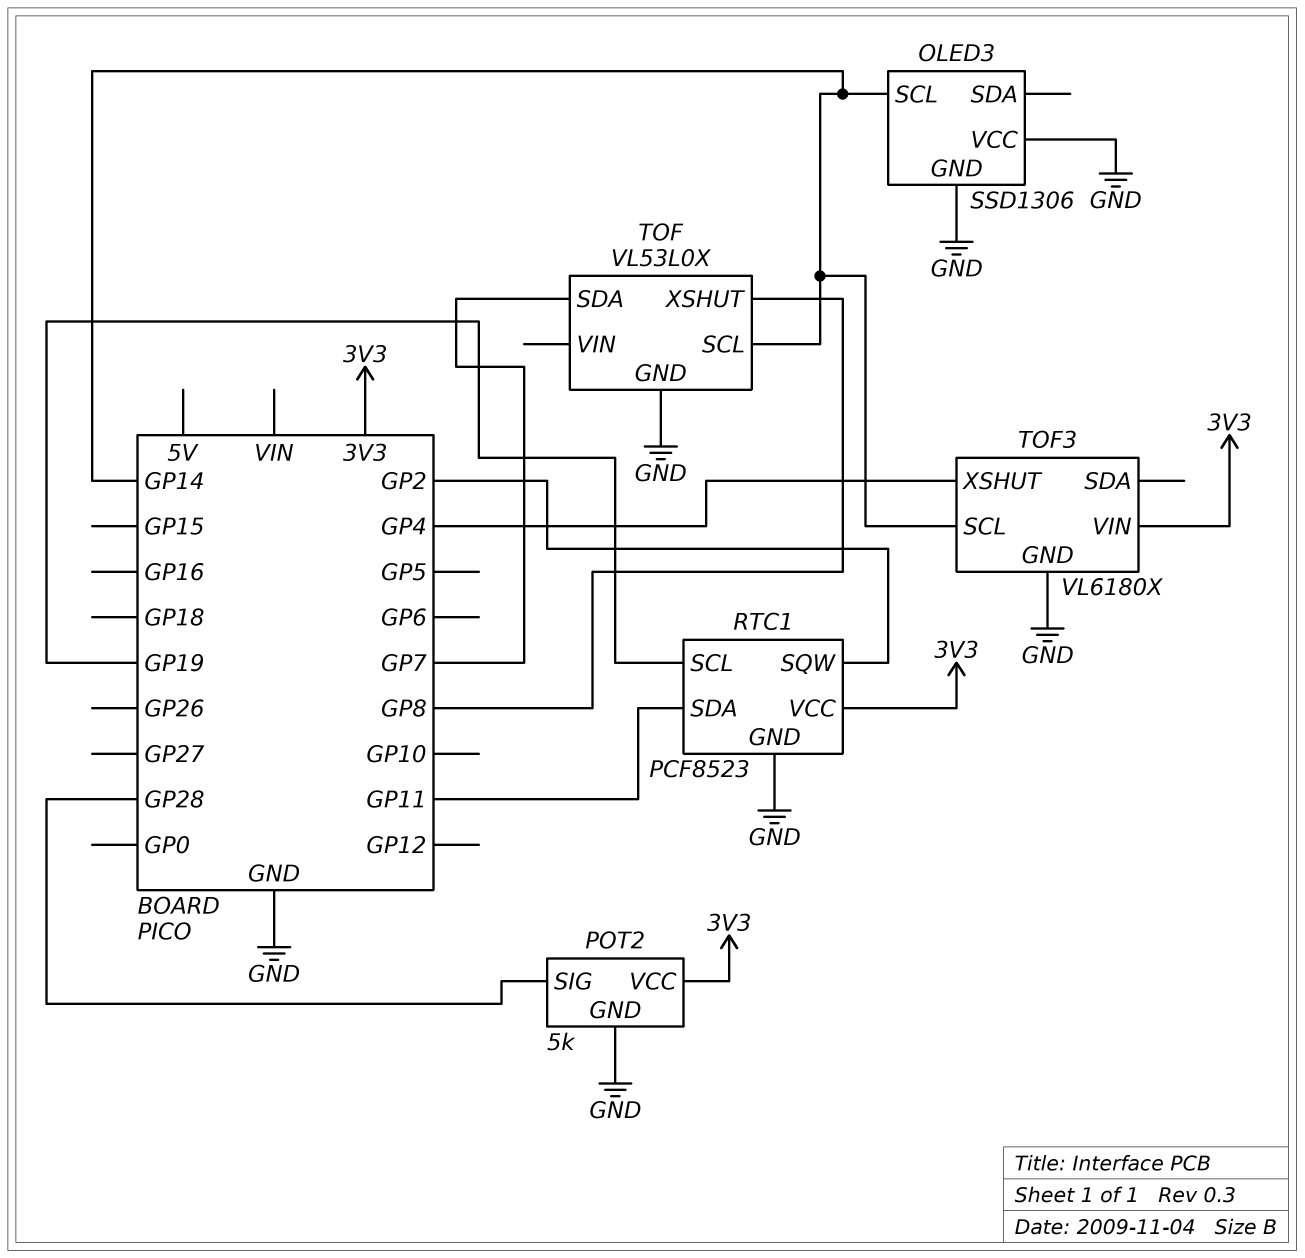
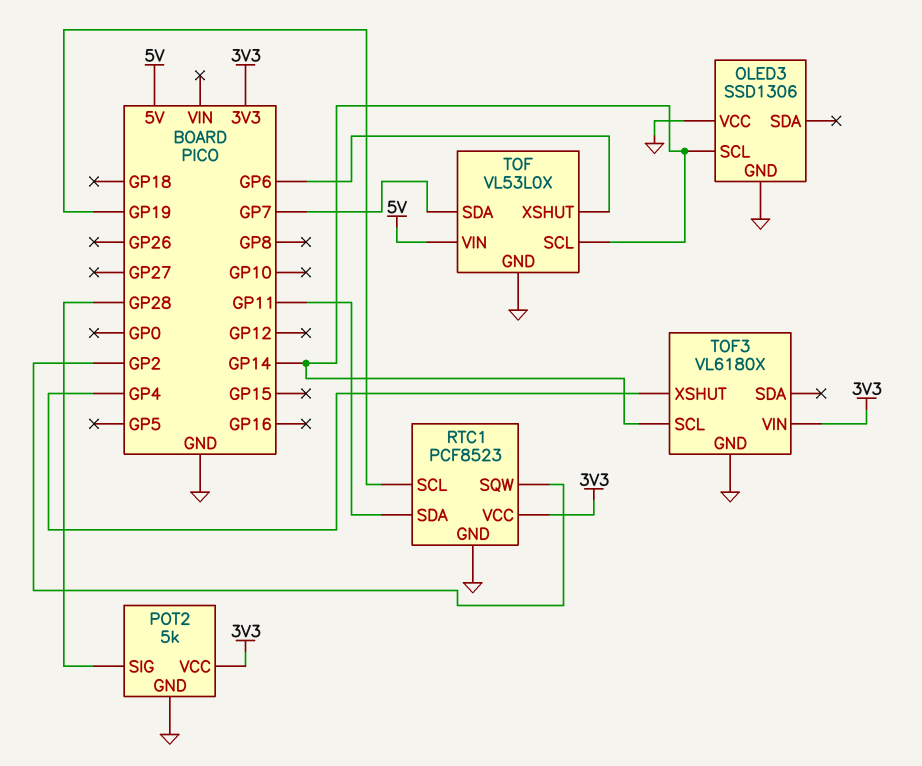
TOF pin VIN: none -> 5V
TOF pin XSHUT: GP8 -> GP6

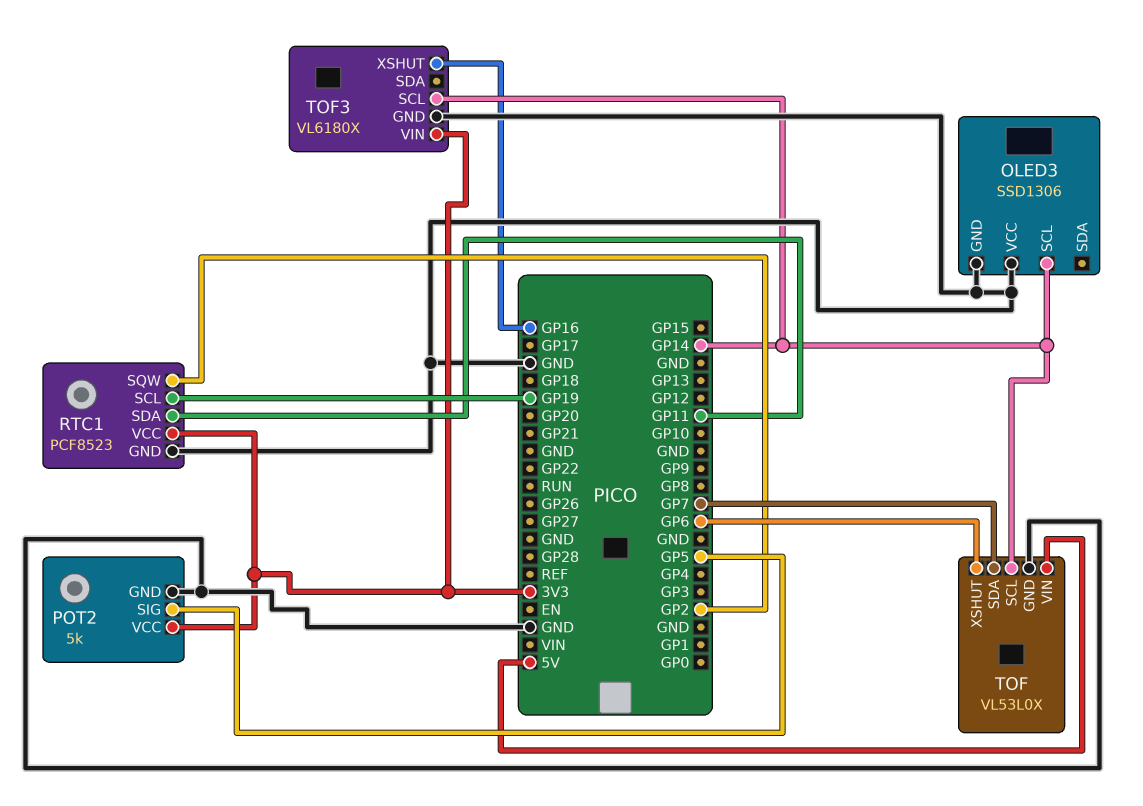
POT2 pin SIG: GP28 -> GP5
TOF3 pin XSHUT: GP4 -> GP16

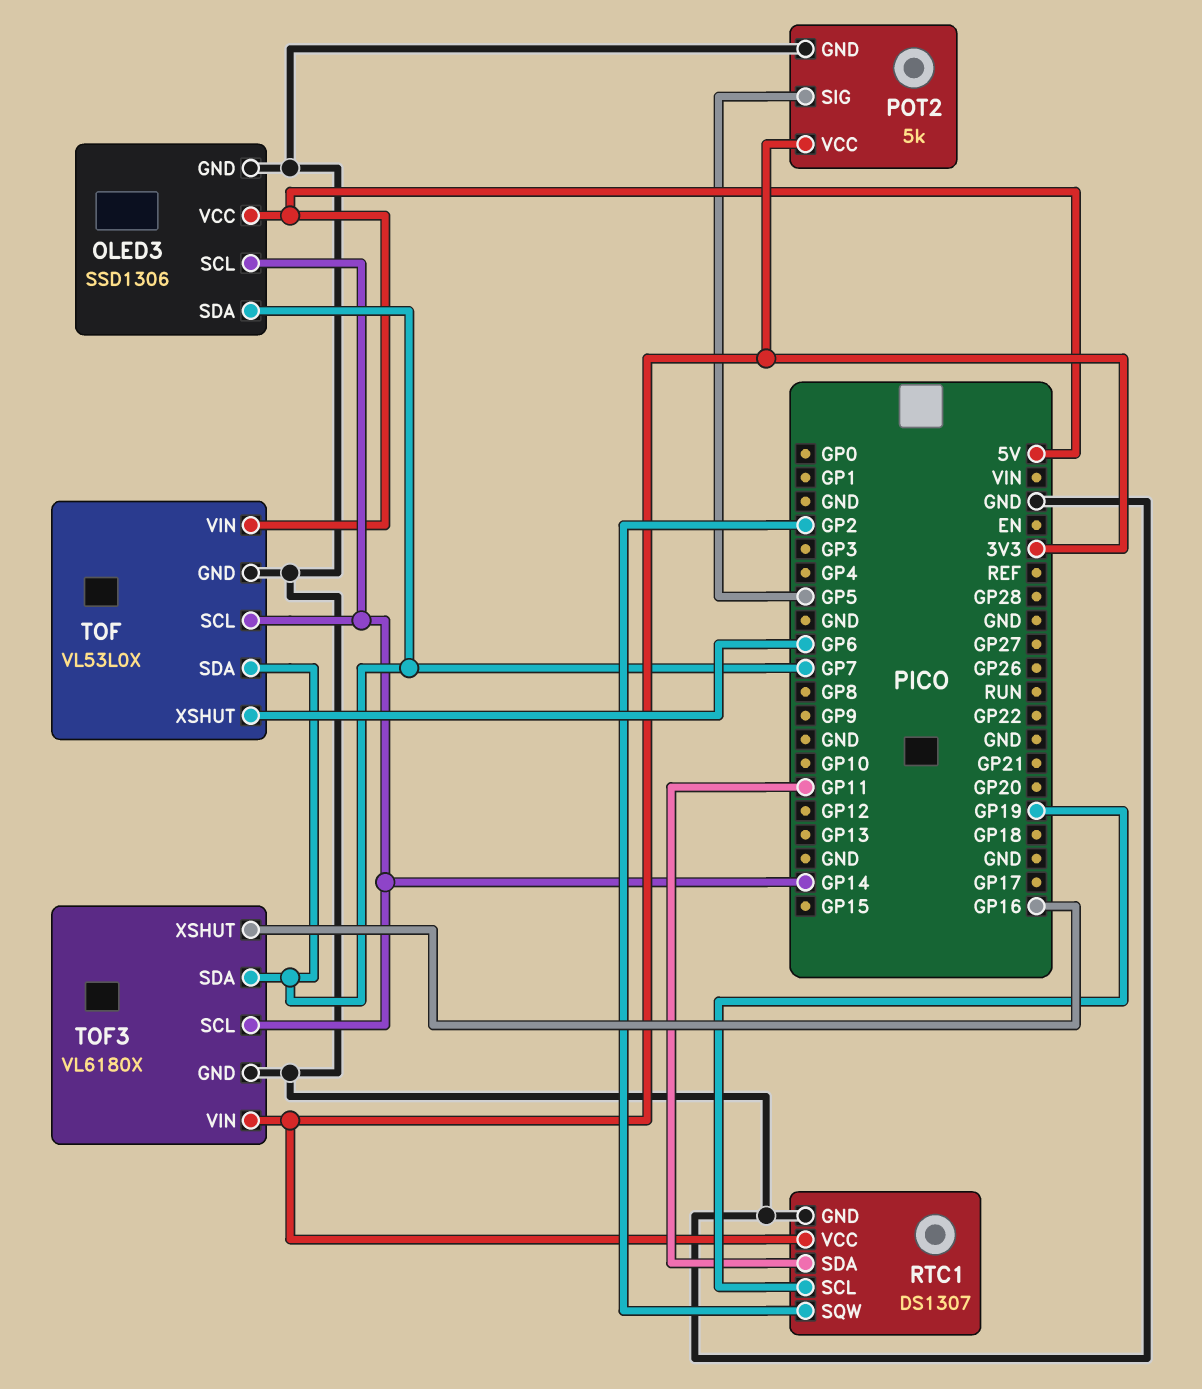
OLED3 pin SDA: none -> GP7
OLED3 pin VCC: GND -> 5V
RTC1: PCF8523 -> DS1307
TOF3 pin SDA: none -> GP7

